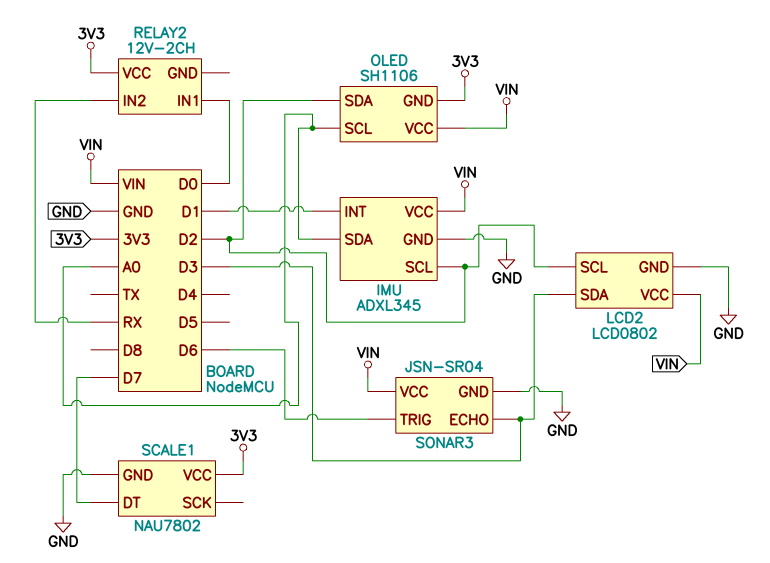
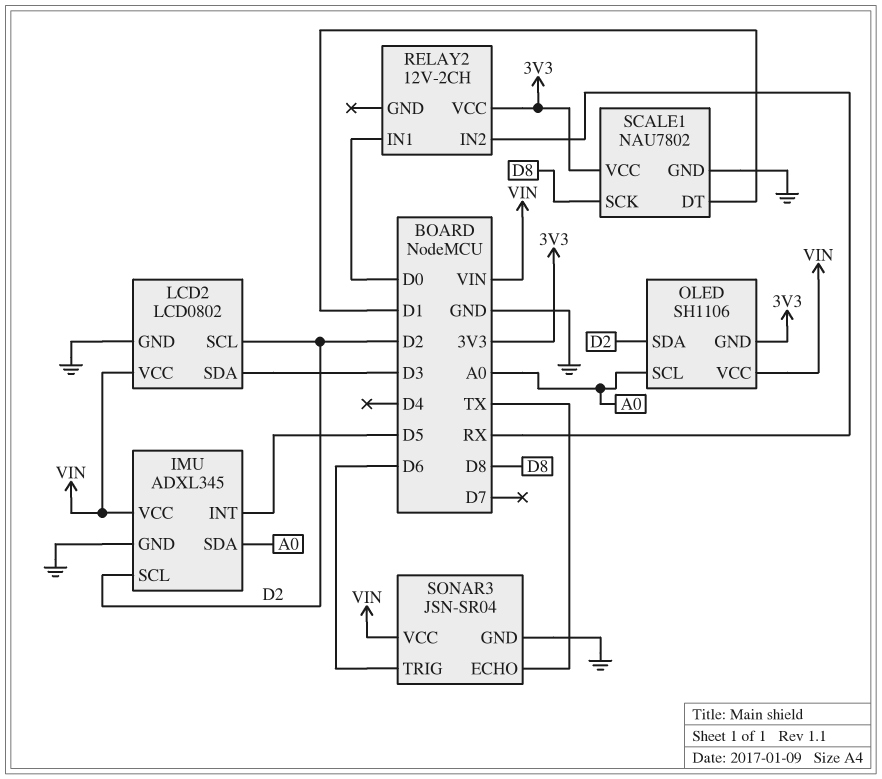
IMU pin INT: D1 -> D5
SCALE1 pin DT: D7 -> D1
SCALE1 pin SCK: none -> D8
SONAR3 pin ECHO: D3 -> TX

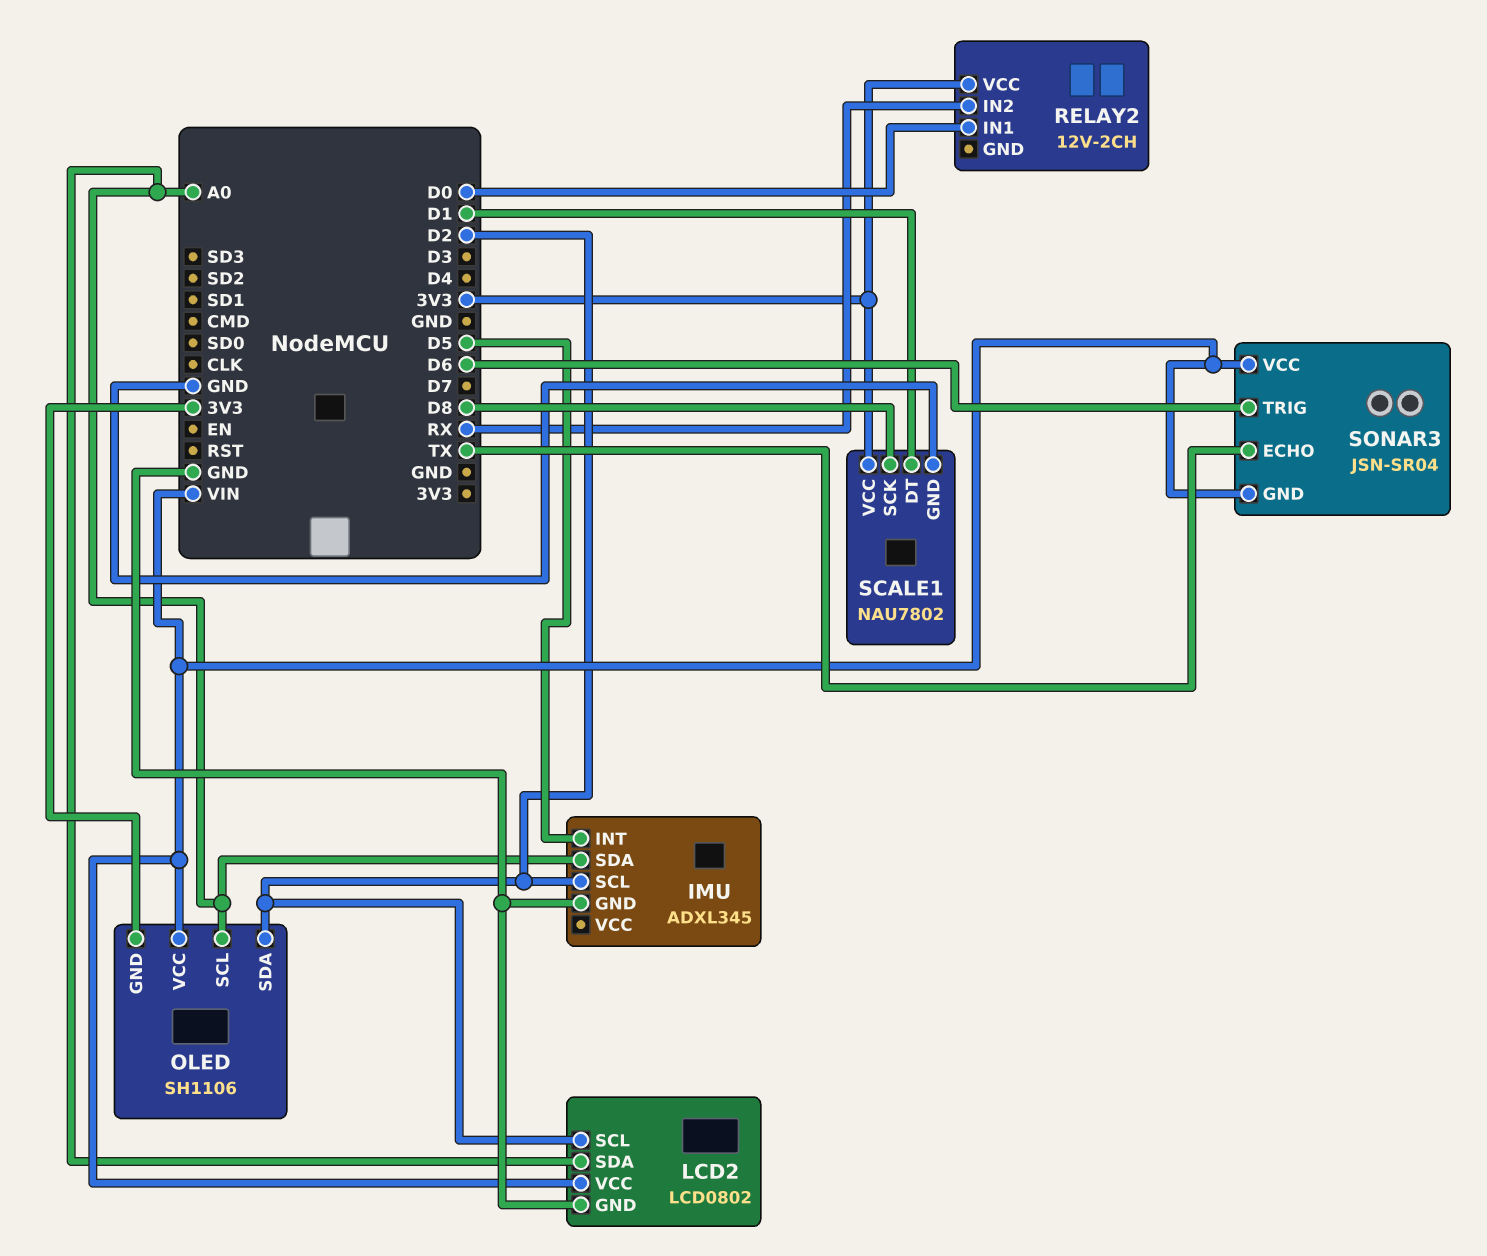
IMU pin VCC: VIN -> none
LCD2 pin SDA: D3 -> A0
SONAR3 pin GND: GND -> VIN

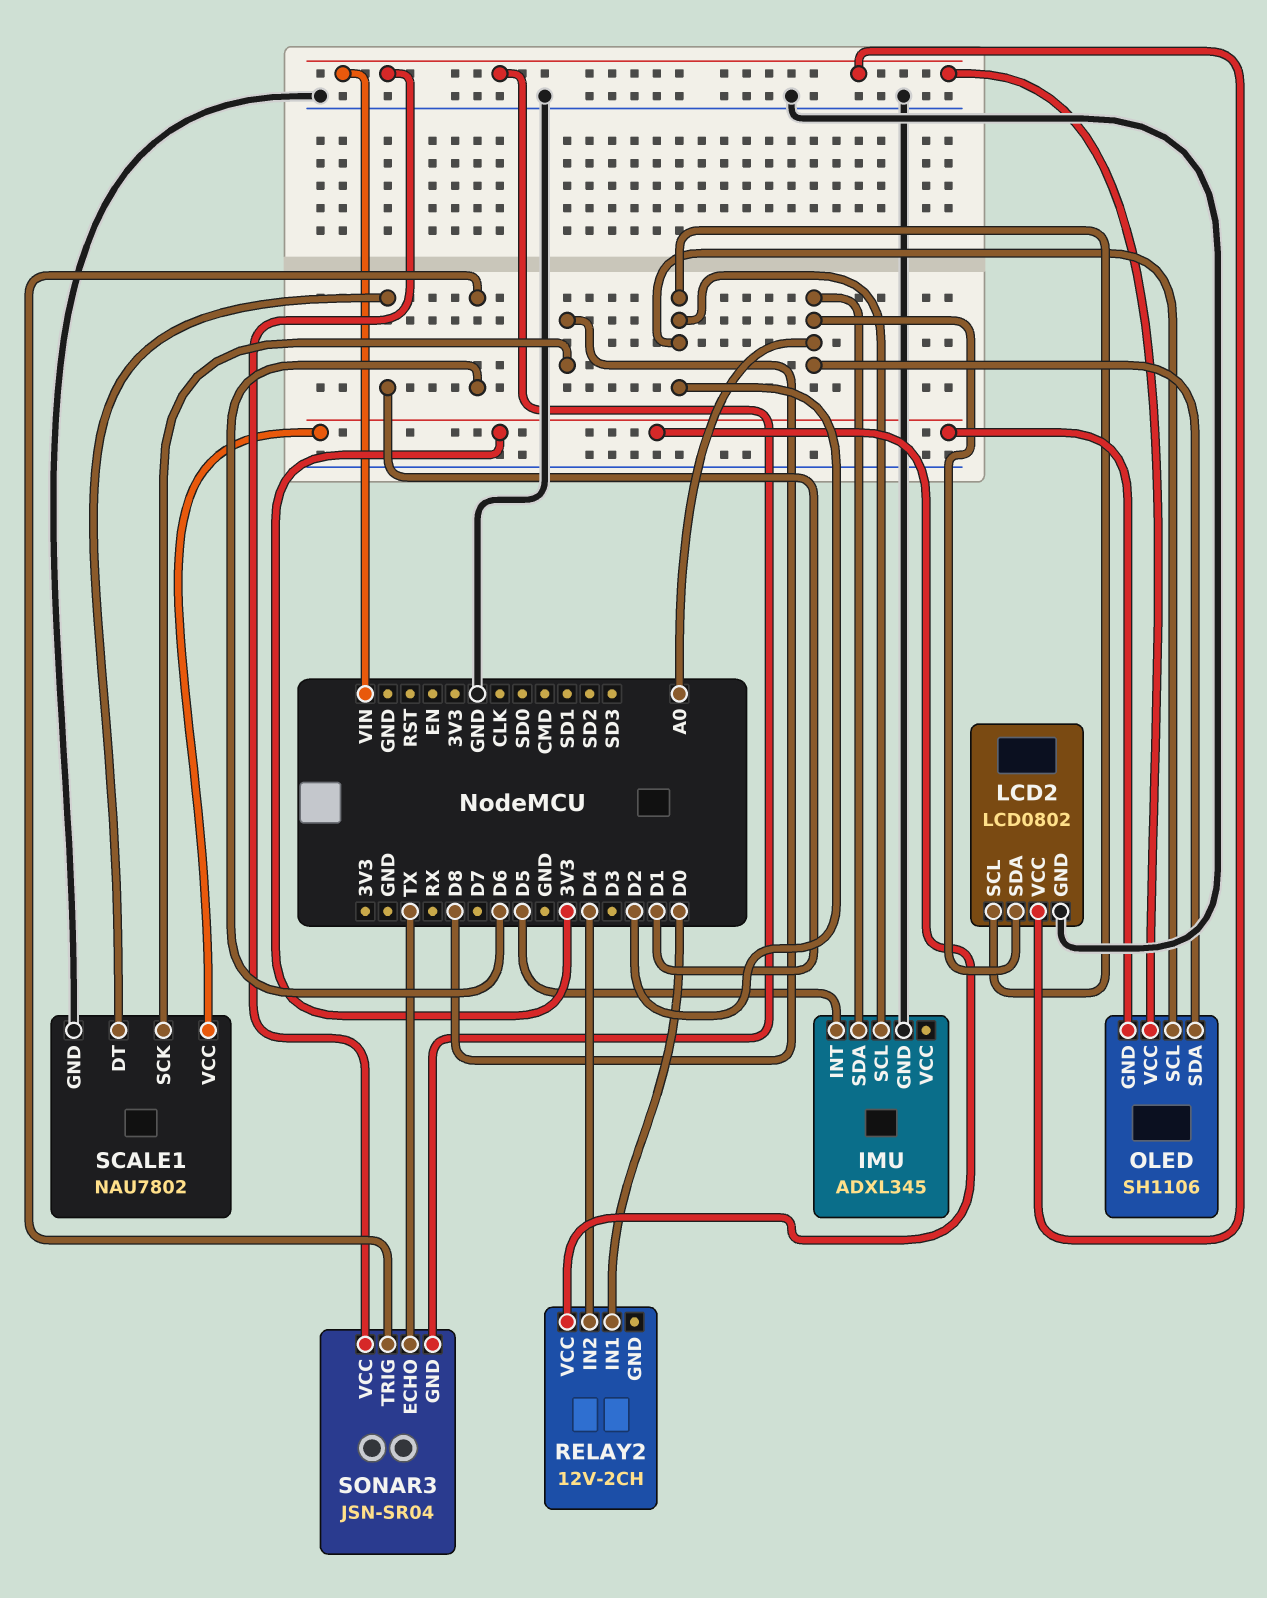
OLED pin SCL: A0 -> D2
OLED pin SDA: D2 -> A0
RELAY2 pin IN2: RX -> D4

